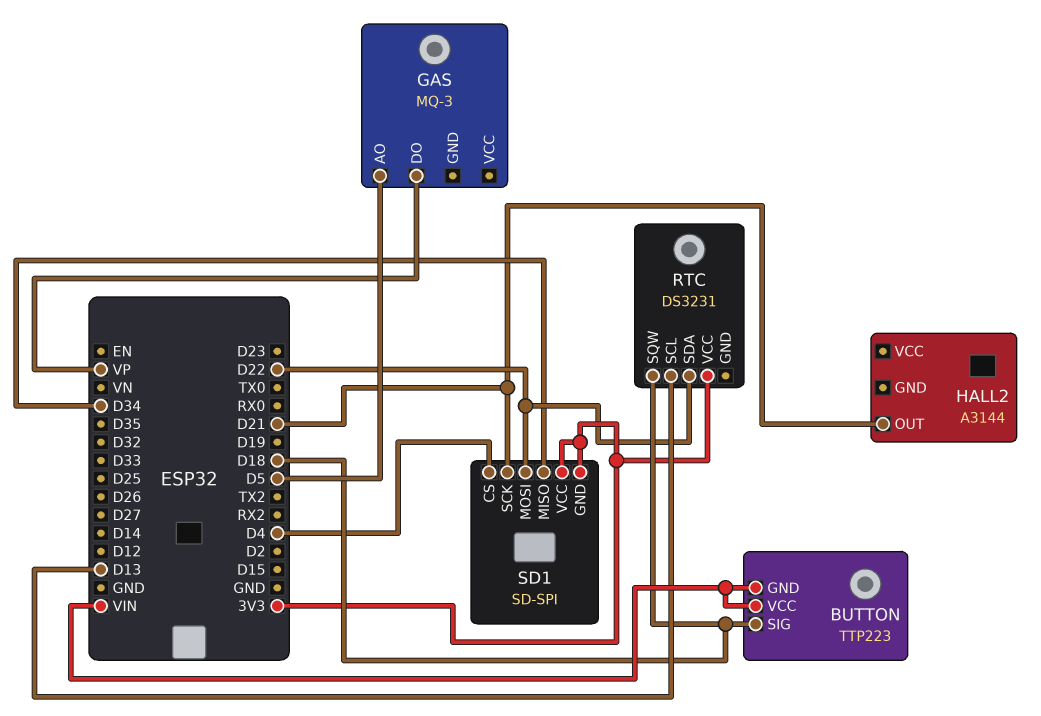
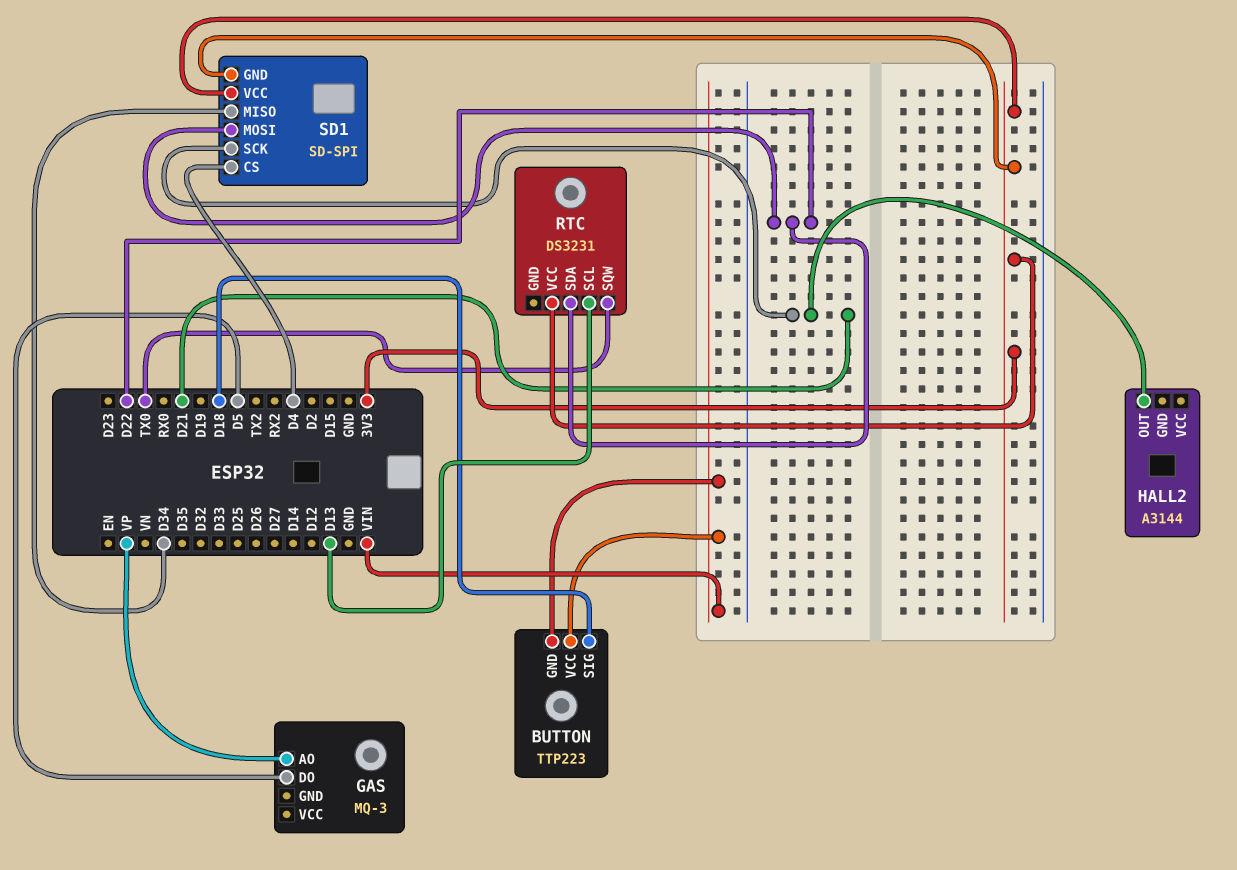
GAS pin AO: D5 -> VP
GAS pin DO: VP -> D5
RTC pin SQW: D18 -> TX0

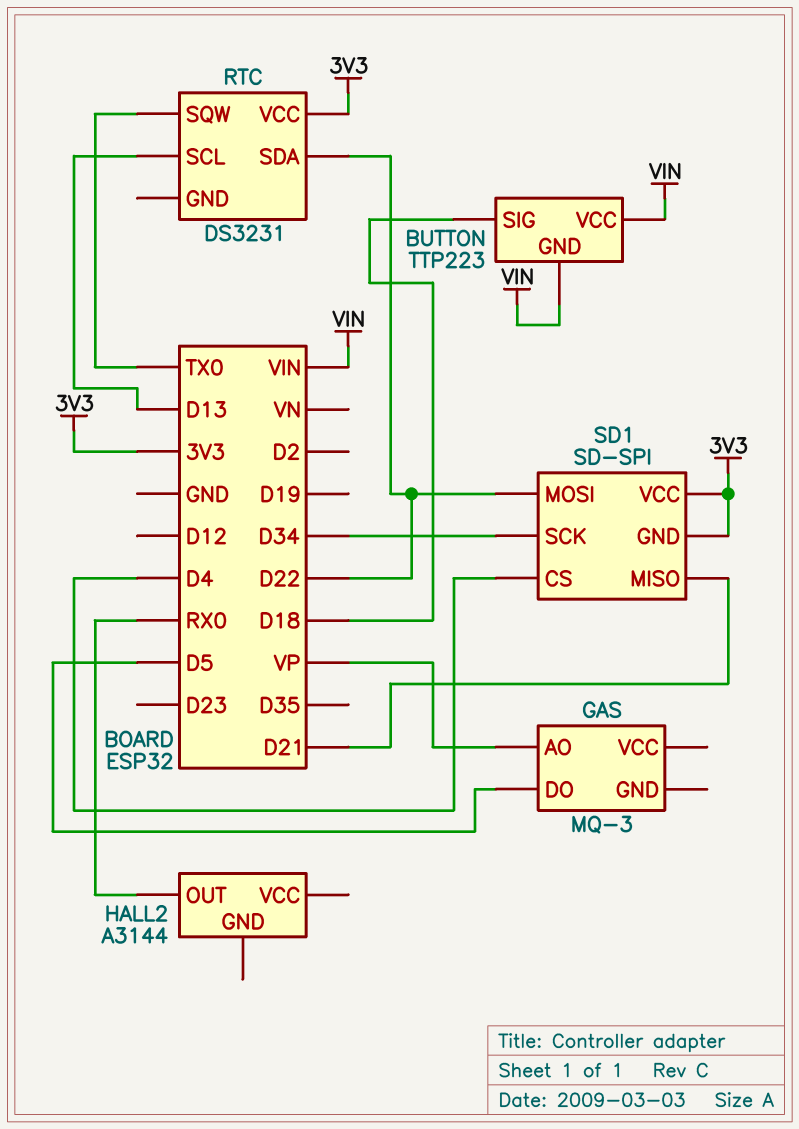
HALL2 pin OUT: D21 -> RX0
SD1 pin MISO: D34 -> D21
SD1 pin SCK: D21 -> D34

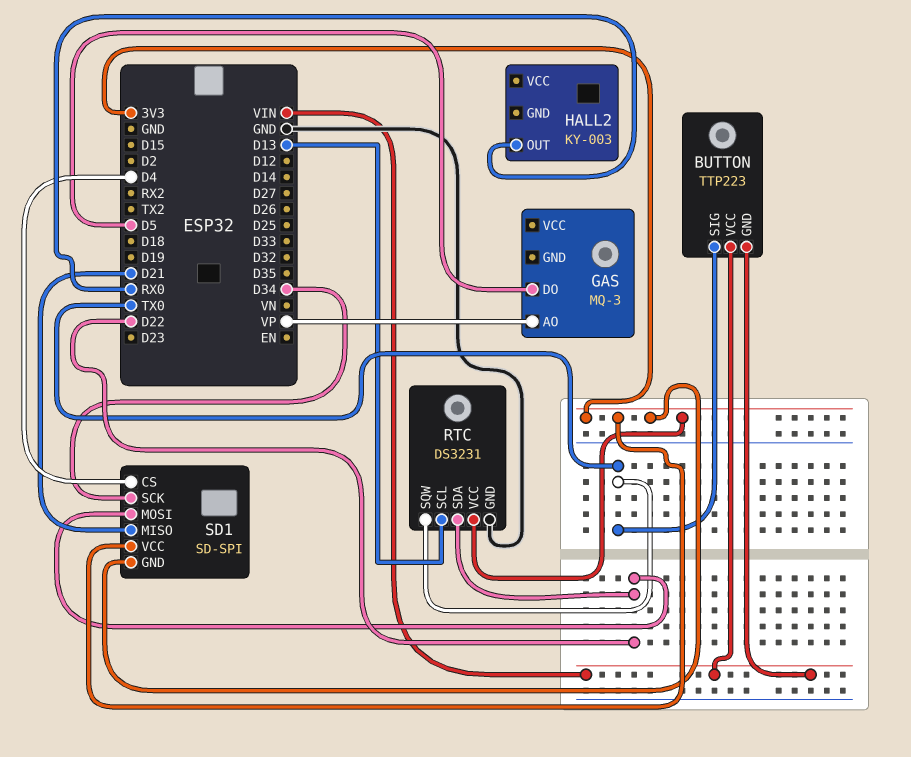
BUTTON pin SIG: D18 -> TX0
HALL2: A3144 -> KY-003
RTC pin GND: none -> GND

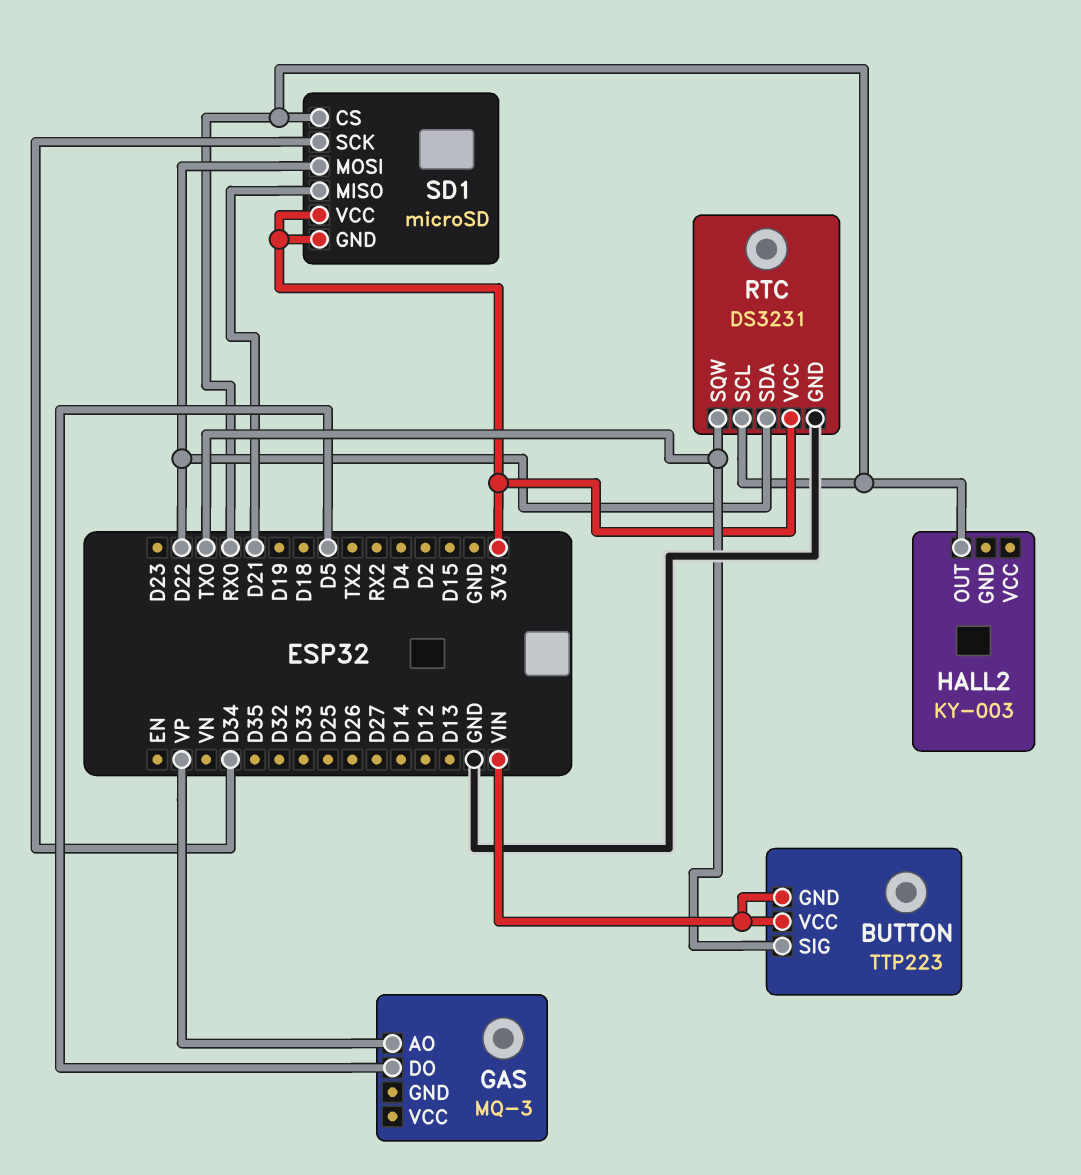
RTC pin SCL: D13 -> RX0
SD1: SD-SPI -> microSD
SD1 pin CS: D4 -> RX0

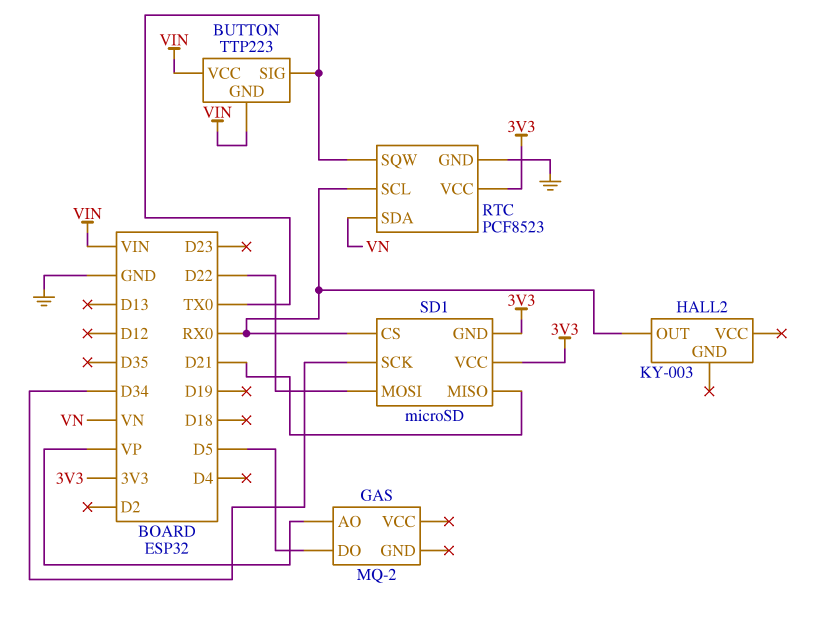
GAS: MQ-3 -> MQ-2
RTC: DS3231 -> PCF8523
RTC pin SDA: D22 -> VN

